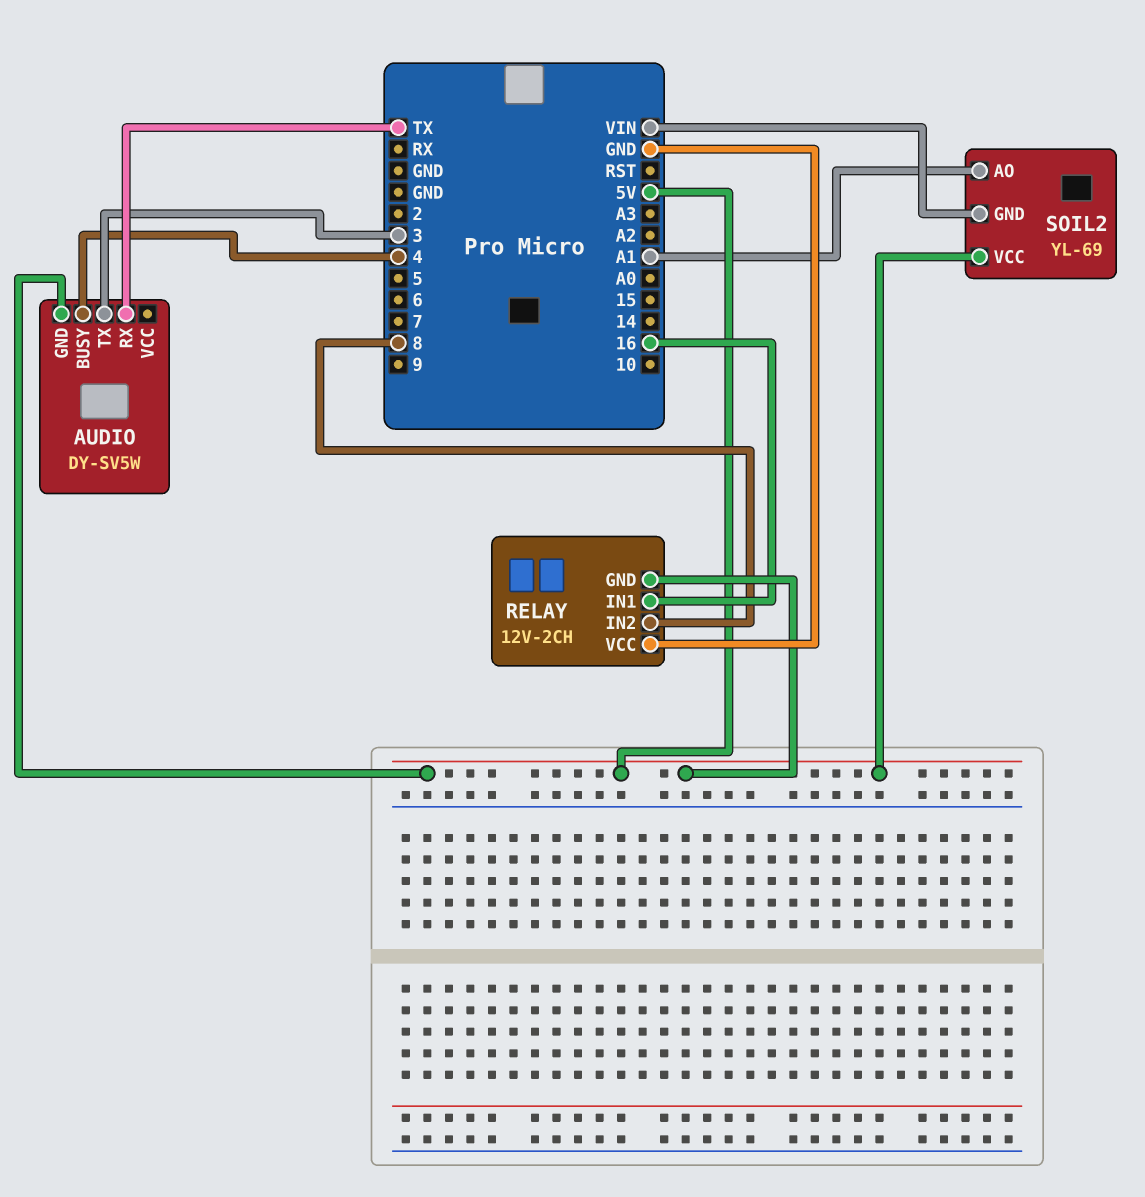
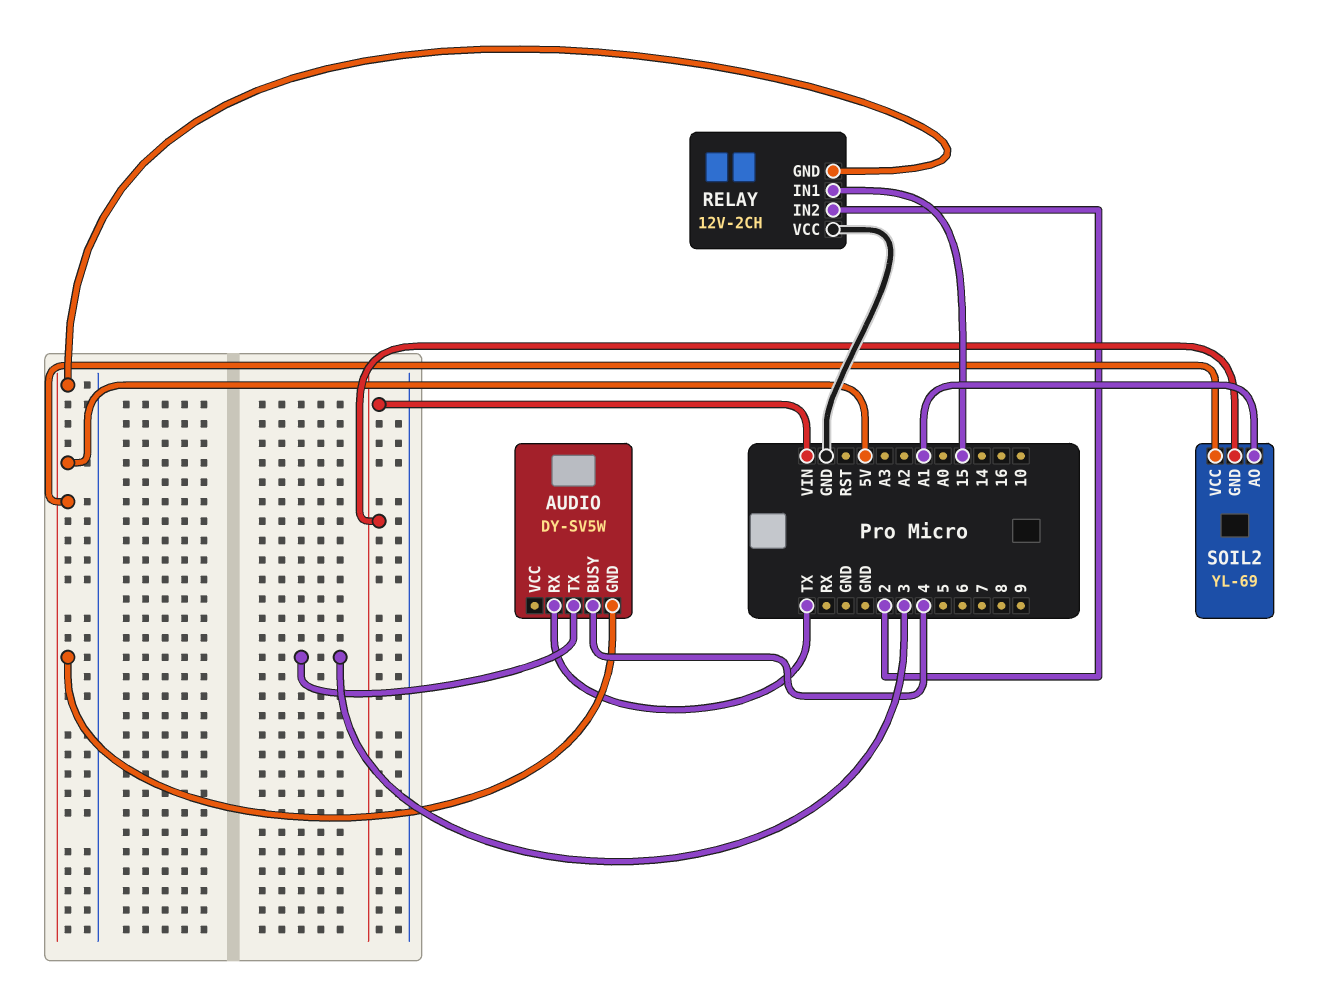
RELAY pin IN1: 16 -> 15
RELAY pin IN2: 8 -> 2

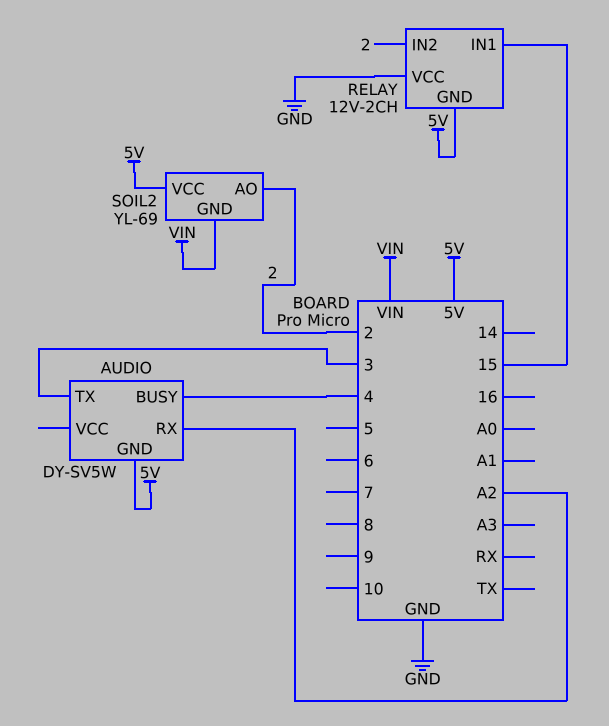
AUDIO pin RX: TX -> A2
SOIL2 pin AO: A1 -> 2

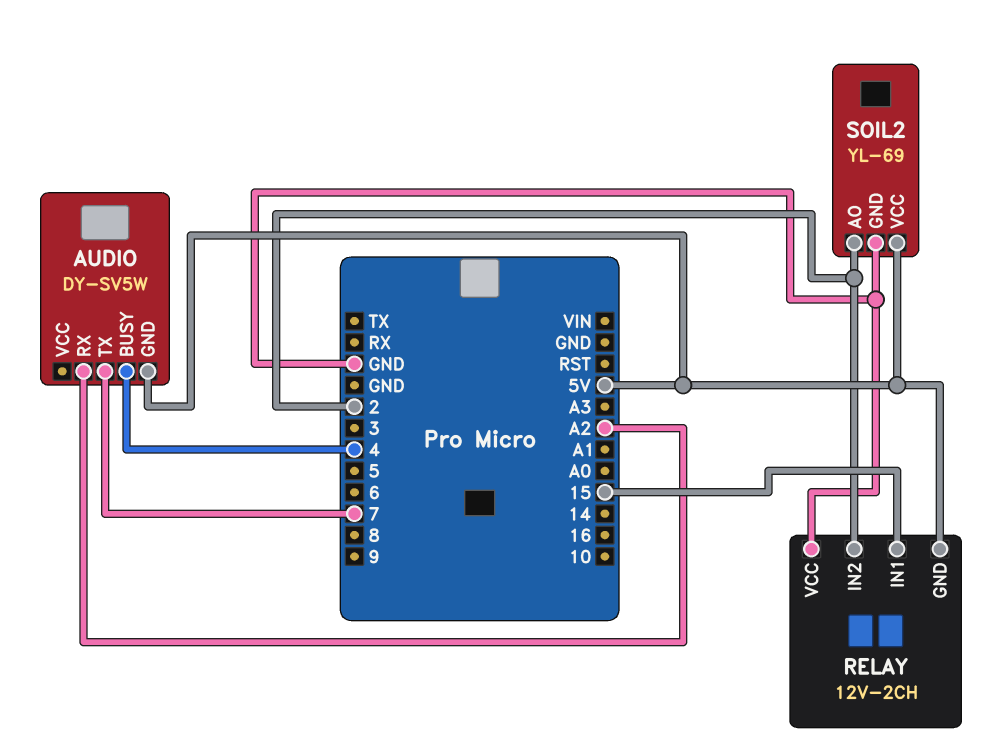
AUDIO pin TX: 3 -> 7
SOIL2 pin GND: VIN -> GND

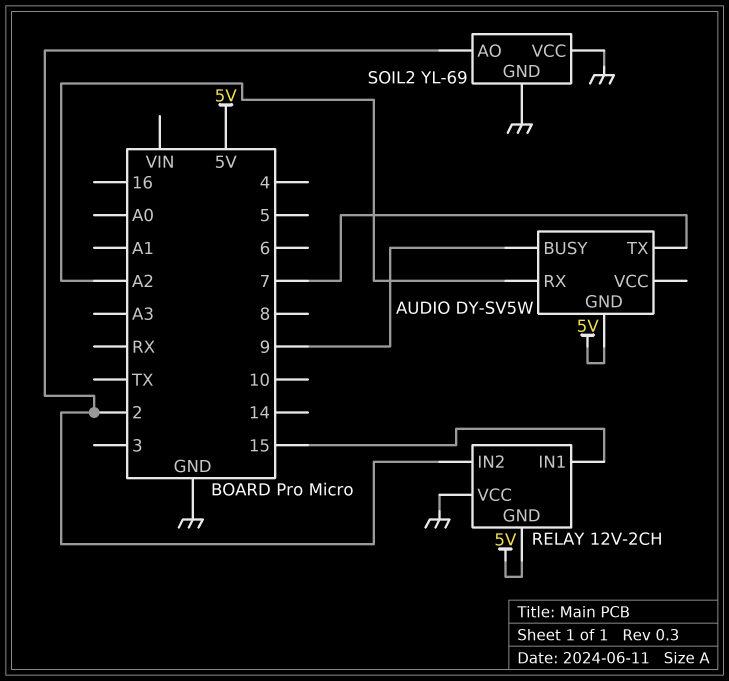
AUDIO pin BUSY: 4 -> 9
SOIL2 pin VCC: 5V -> GND

